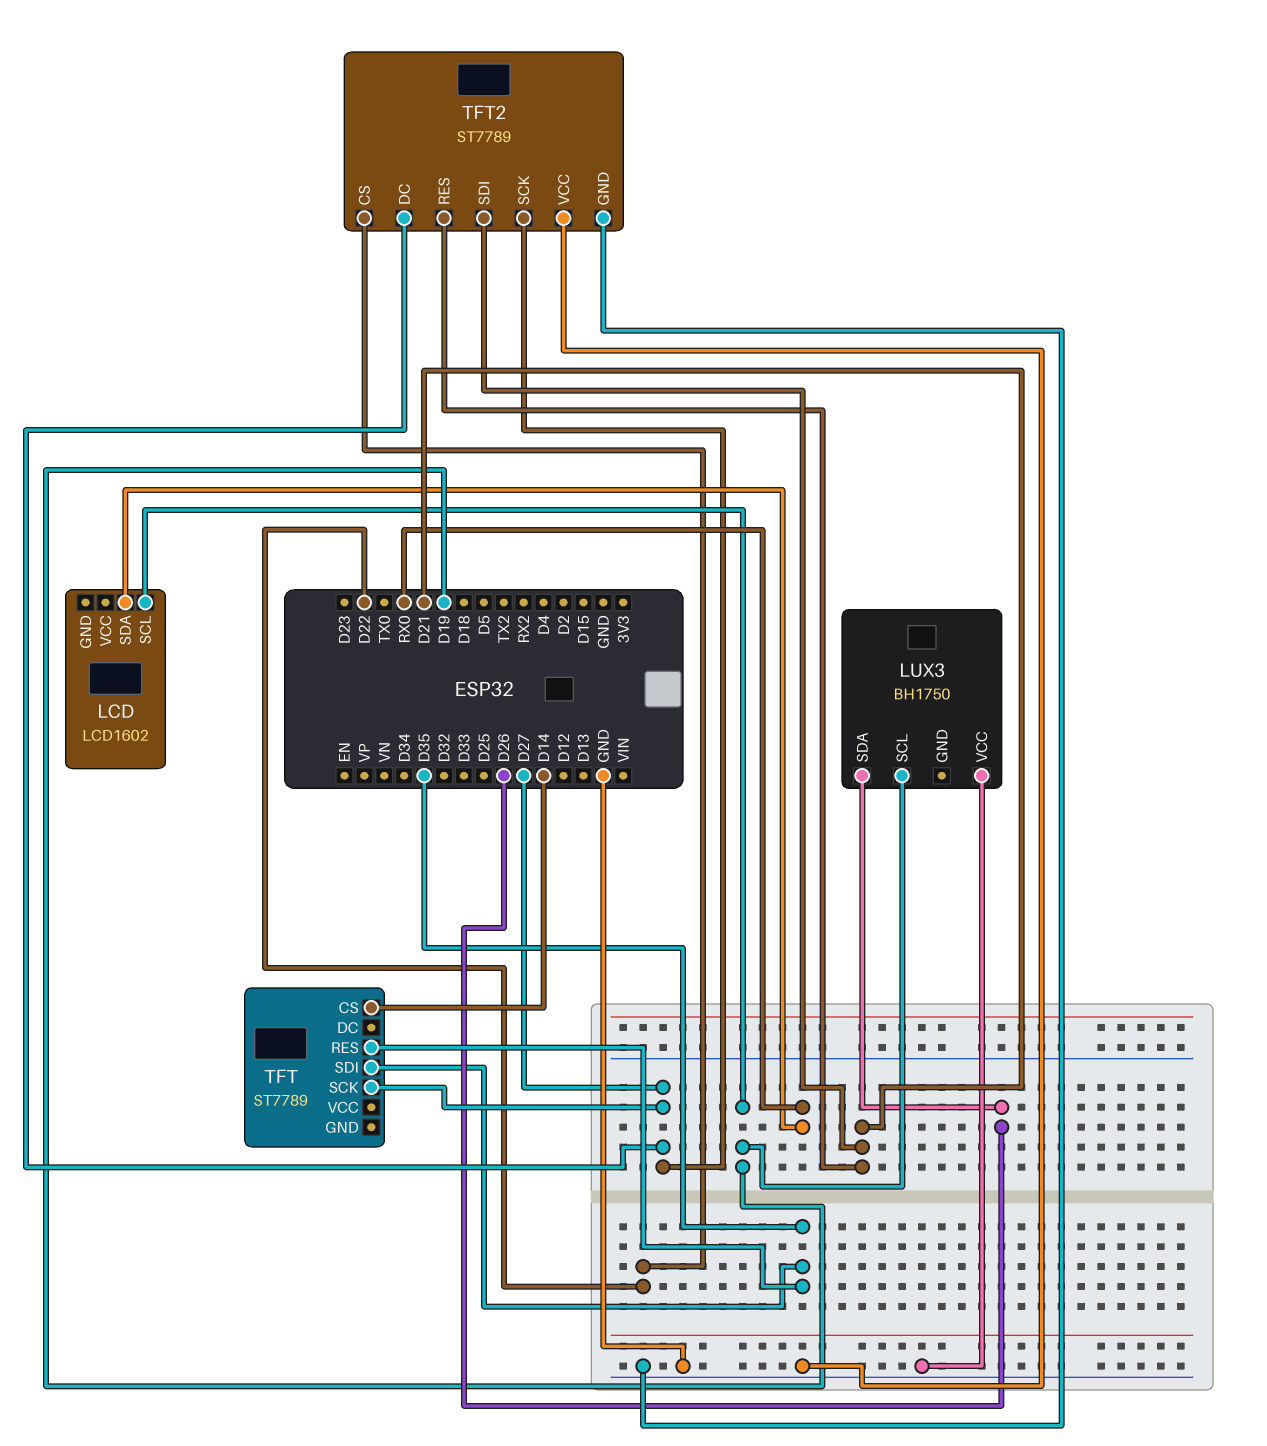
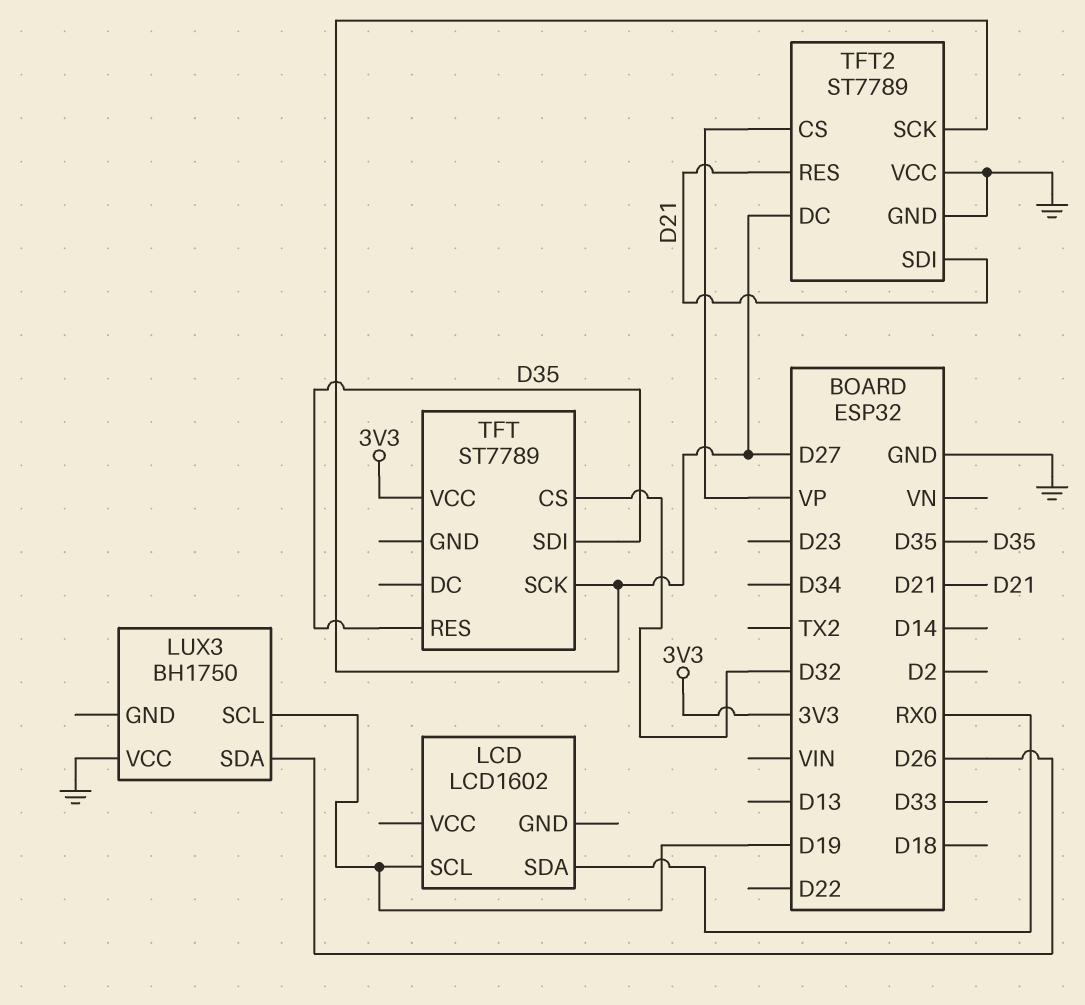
TFT pin CS: D14 -> D32
TFT pin VCC: none -> 3V3
TFT2 pin CS: D22 -> VP

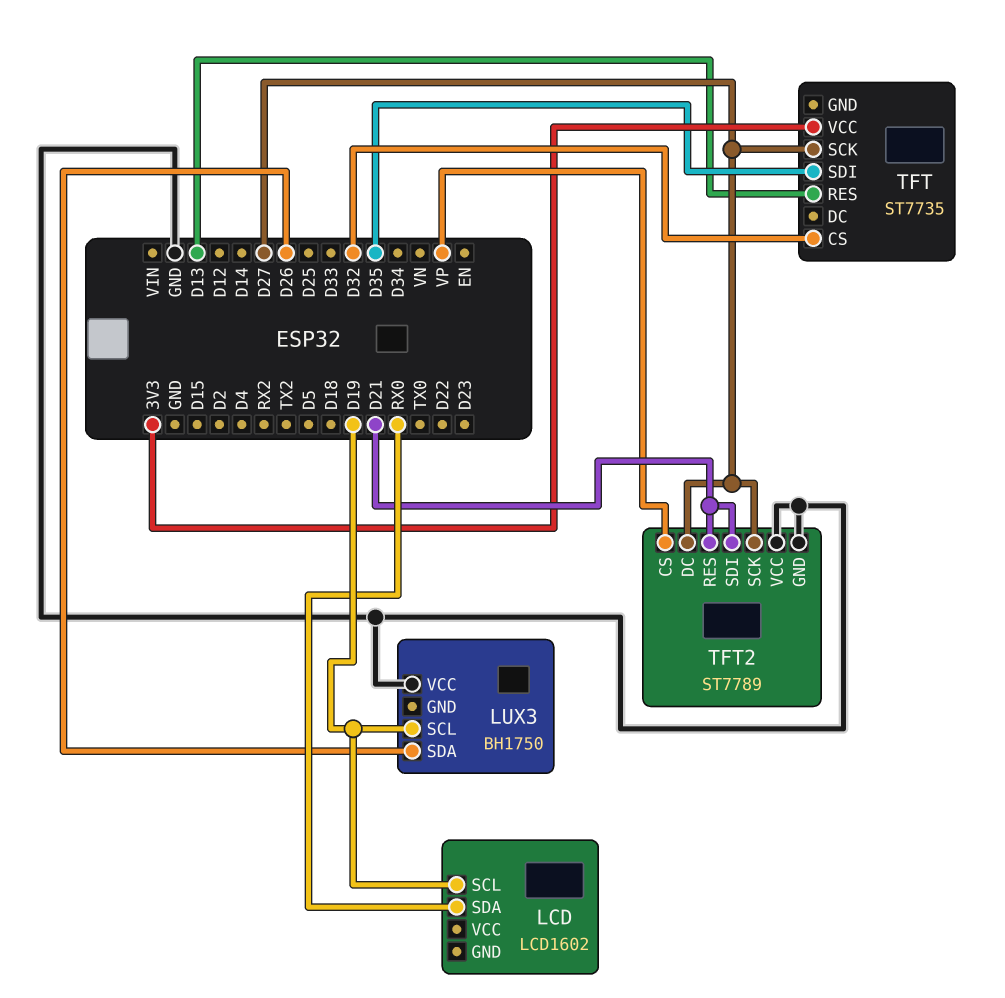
TFT: ST7789 -> ST7735
TFT pin RES: D35 -> D13

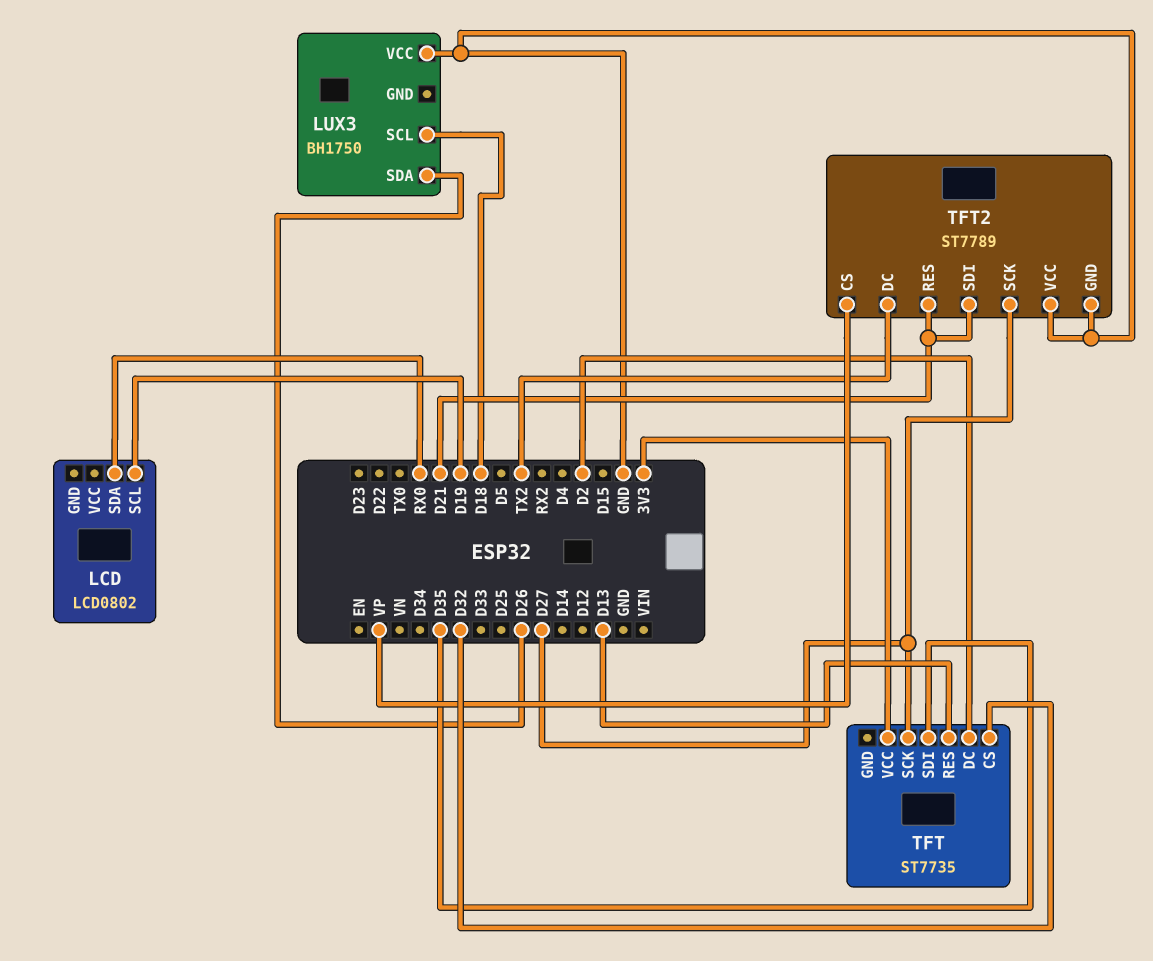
LCD: LCD1602 -> LCD0802
LUX3 pin SCL: D19 -> D18
TFT pin DC: none -> D2
TFT2 pin DC: D27 -> TX2

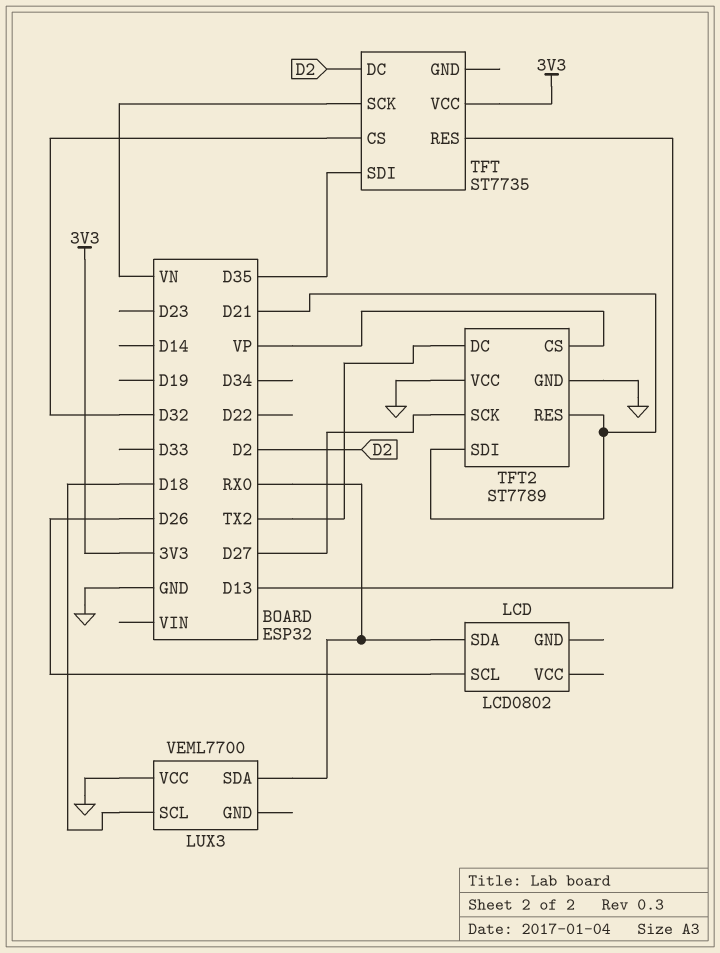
LCD pin SCL: D19 -> D26
LUX3: BH1750 -> VEML7700
LUX3 pin SDA: D26 -> RX0
TFT pin SCK: D27 -> VN

